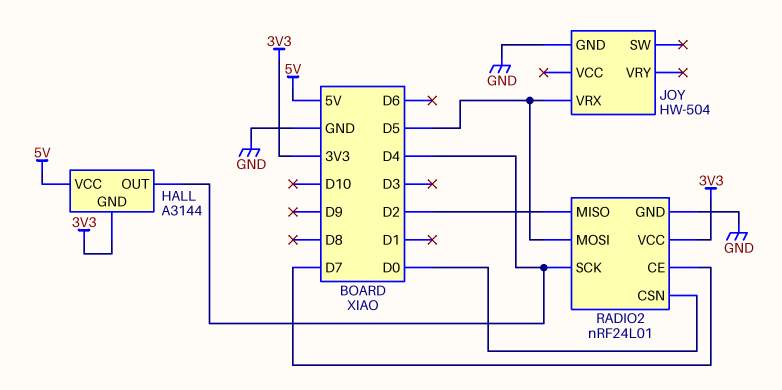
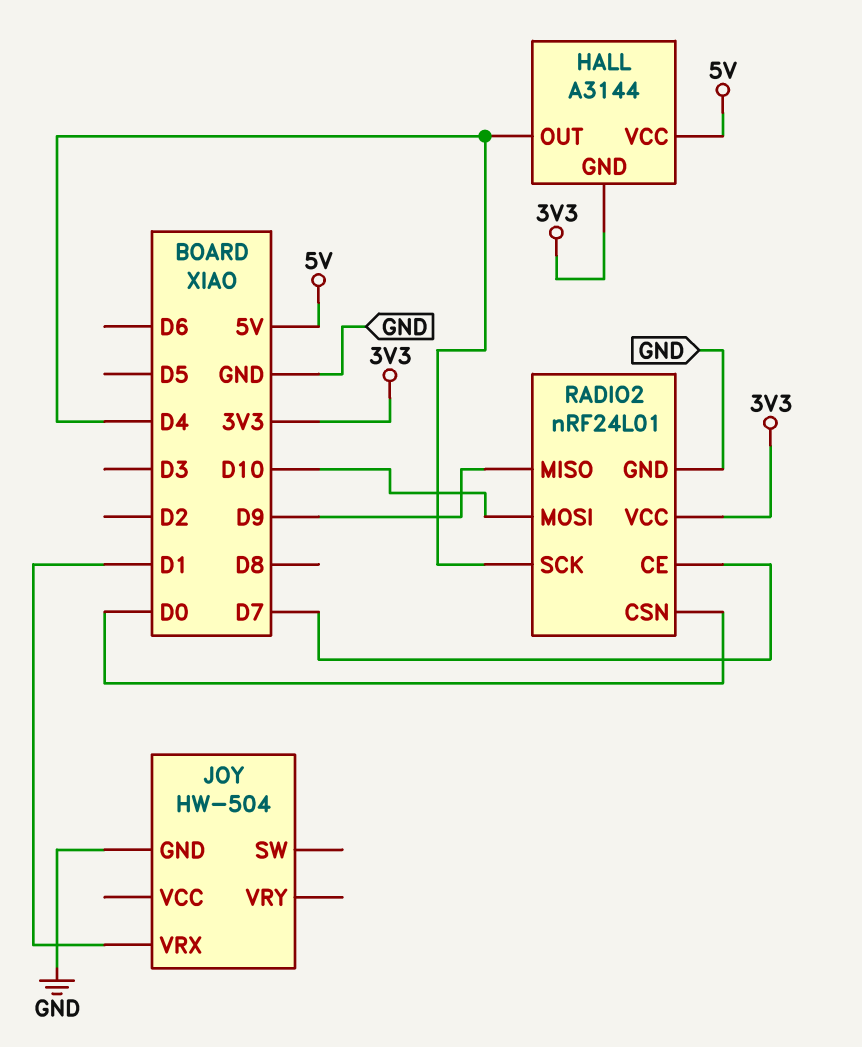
JOY pin VRX: D5 -> D1
RADIO2 pin MISO: D2 -> D9
RADIO2 pin MOSI: D5 -> D10

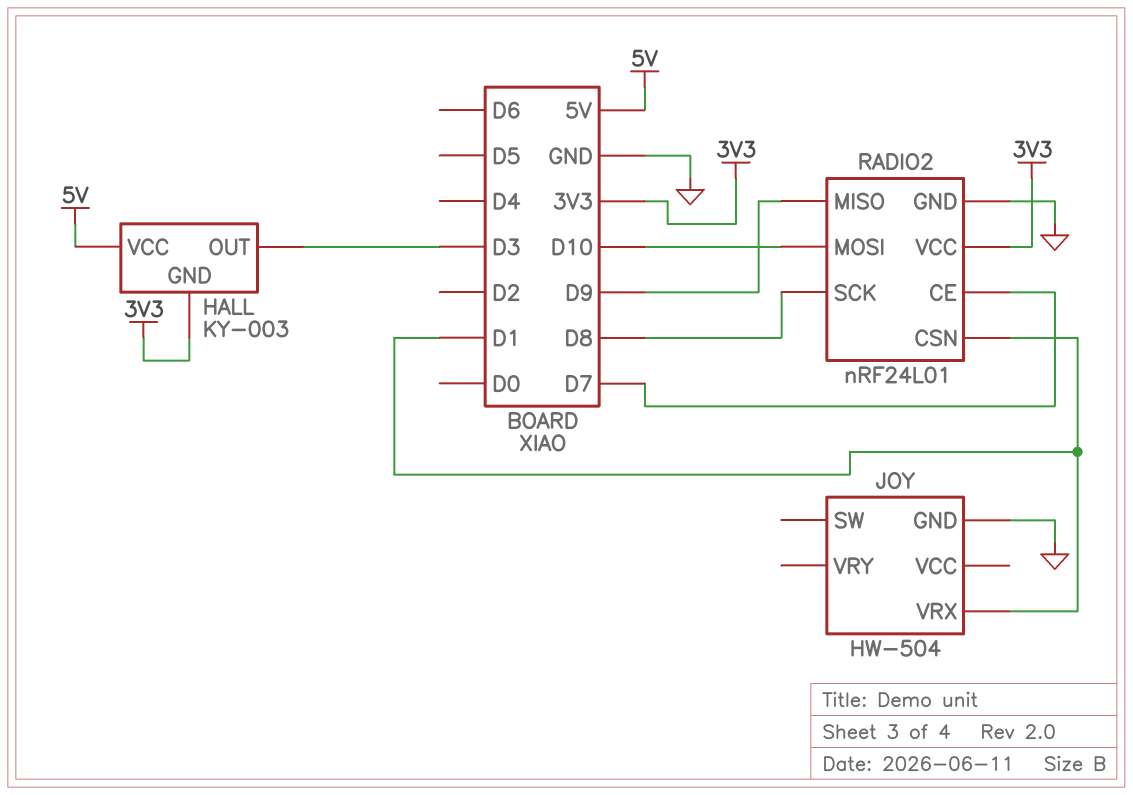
HALL: A3144 -> KY-003
HALL pin OUT: D4 -> D3
RADIO2 pin CSN: D0 -> D1
RADIO2 pin SCK: D4 -> D8

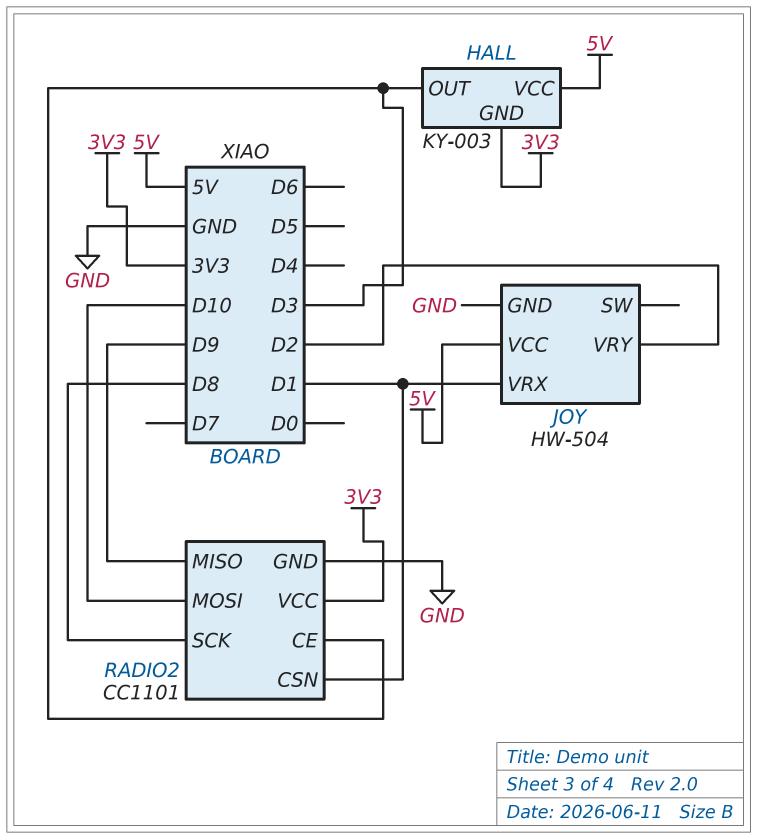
JOY pin VCC: none -> 5V
JOY pin VRY: none -> D2
RADIO2: nRF24L01 -> CC1101
RADIO2 pin CE: D7 -> D3

